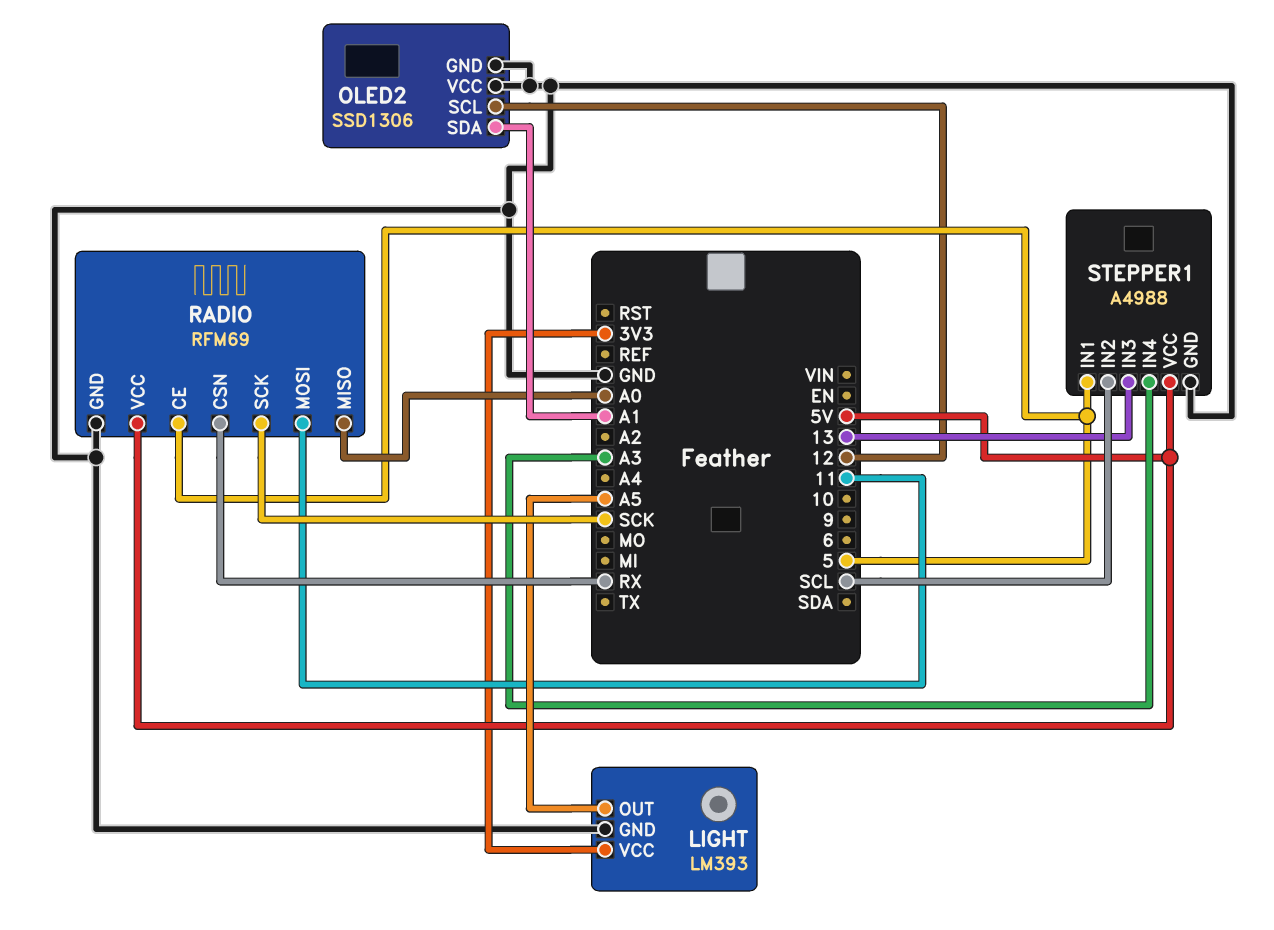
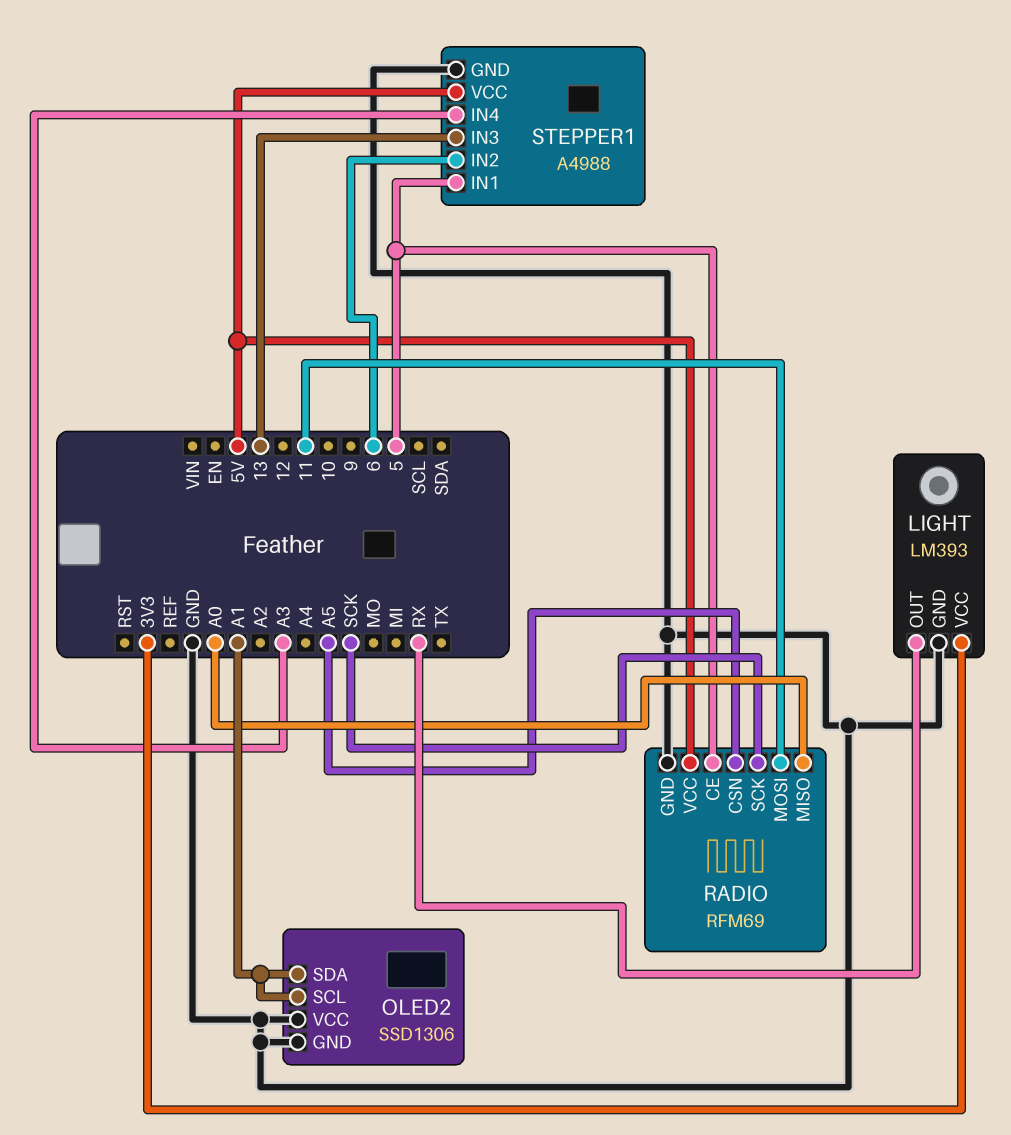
LIGHT pin OUT: A5 -> RX
OLED2 pin SCL: 12 -> A1
RADIO pin CSN: RX -> A5
STEPPER1 pin IN2: SCL -> 6

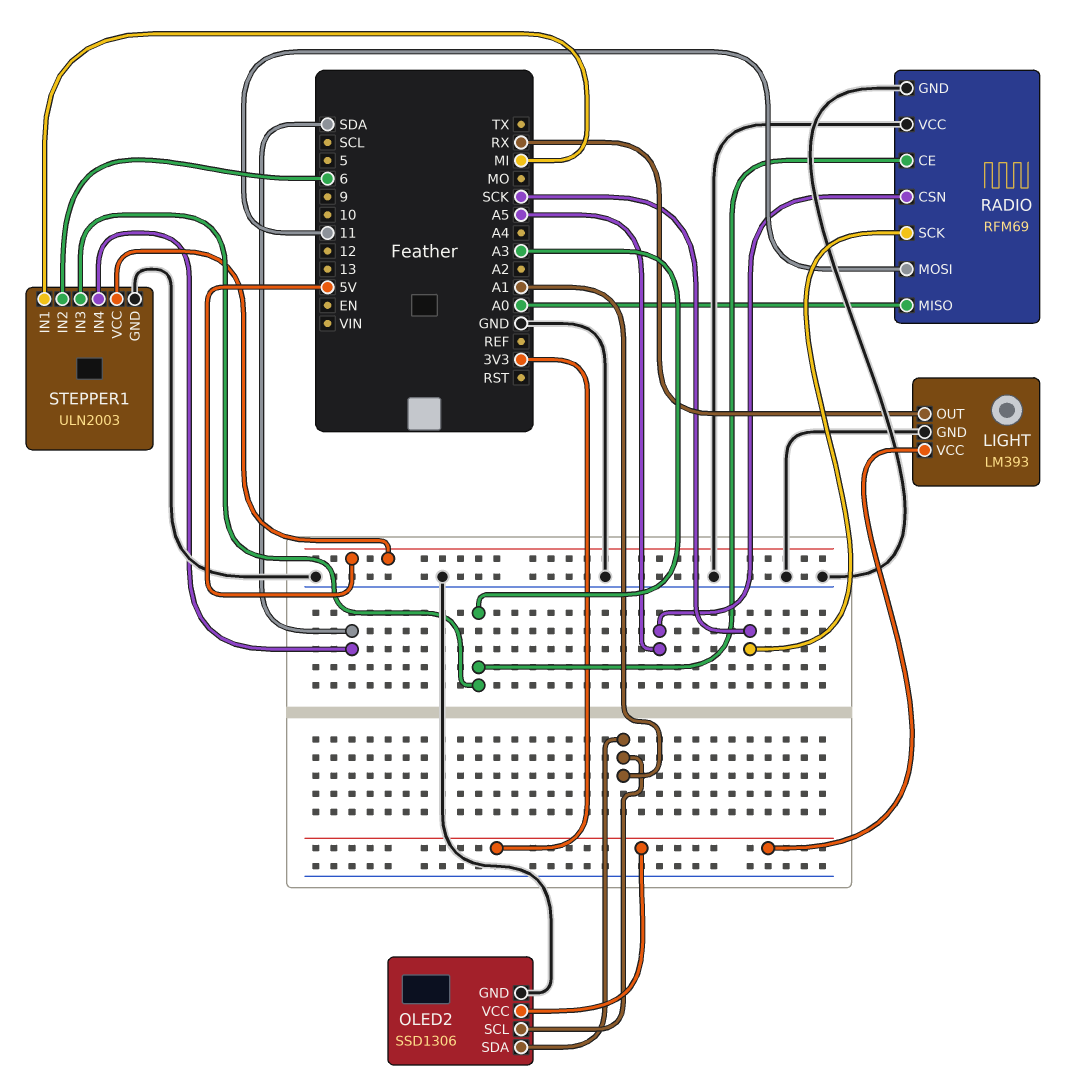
OLED2 pin VCC: GND -> 3V3
RADIO pin CE: 5 -> A3
RADIO pin VCC: 5V -> GND
STEPPER1: A4988 -> ULN2003
STEPPER1 pin IN1: 5 -> MI
STEPPER1 pin IN3: 13 -> A3
STEPPER1 pin IN4: A3 -> SDA

